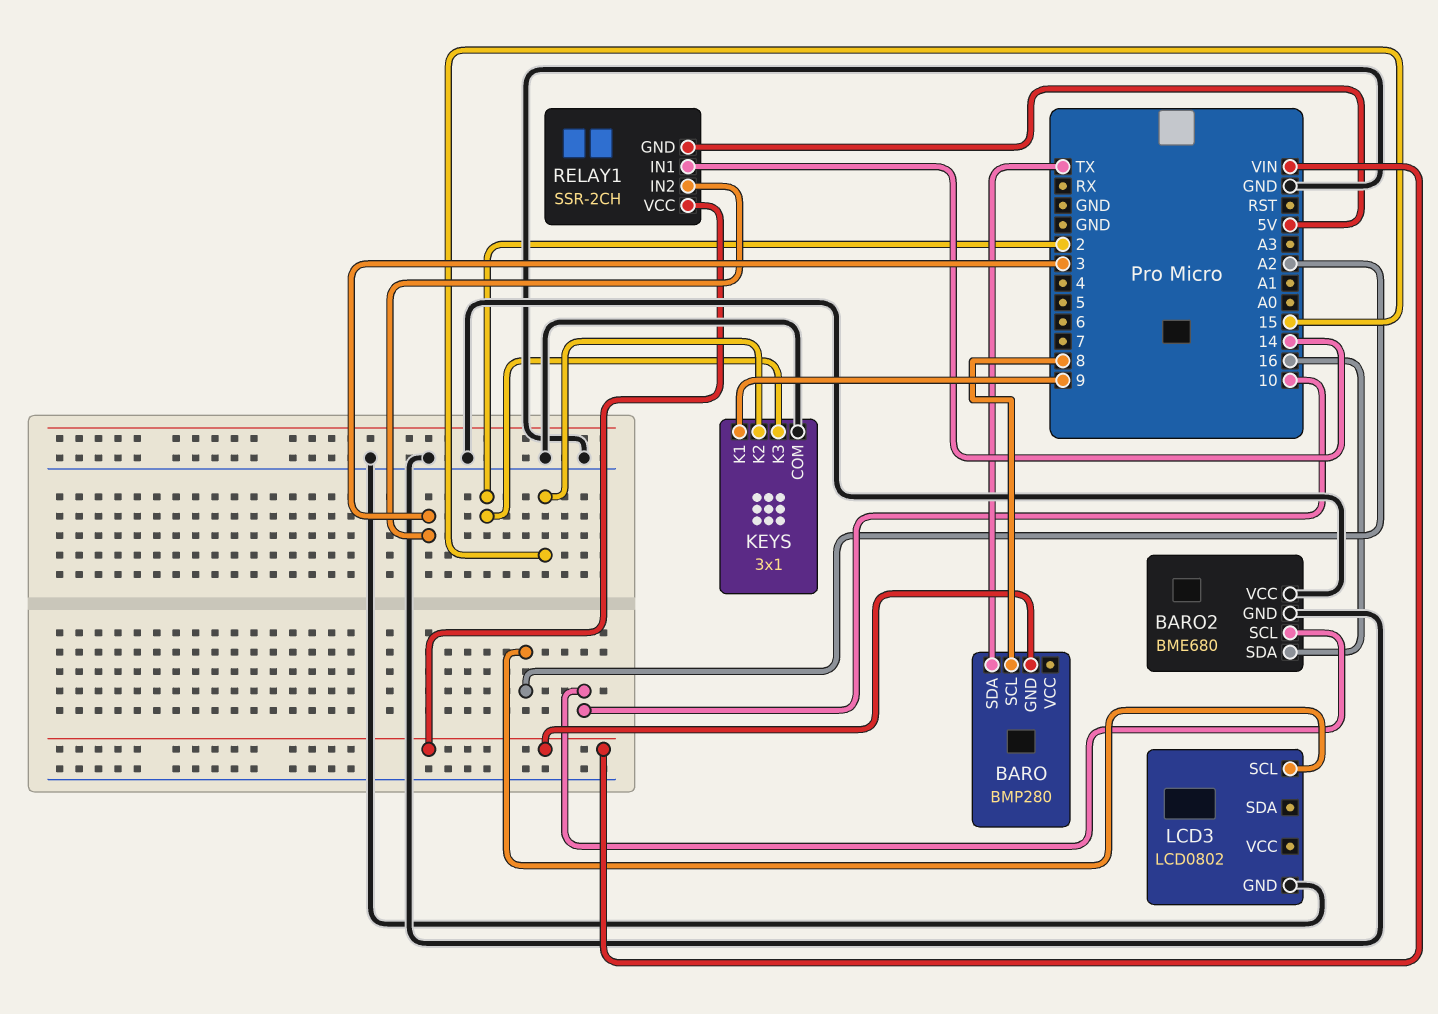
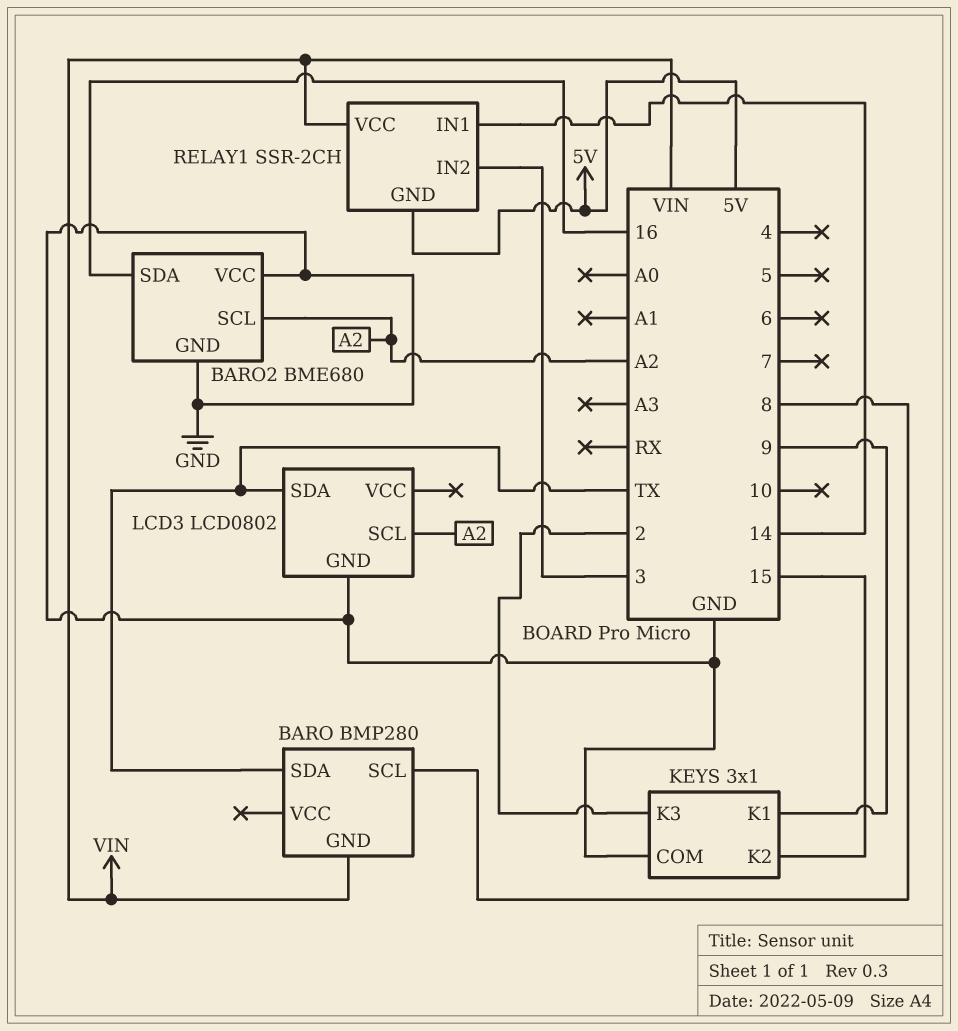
BARO2 pin SCL: 10 -> A2
LCD3 pin SDA: none -> TX

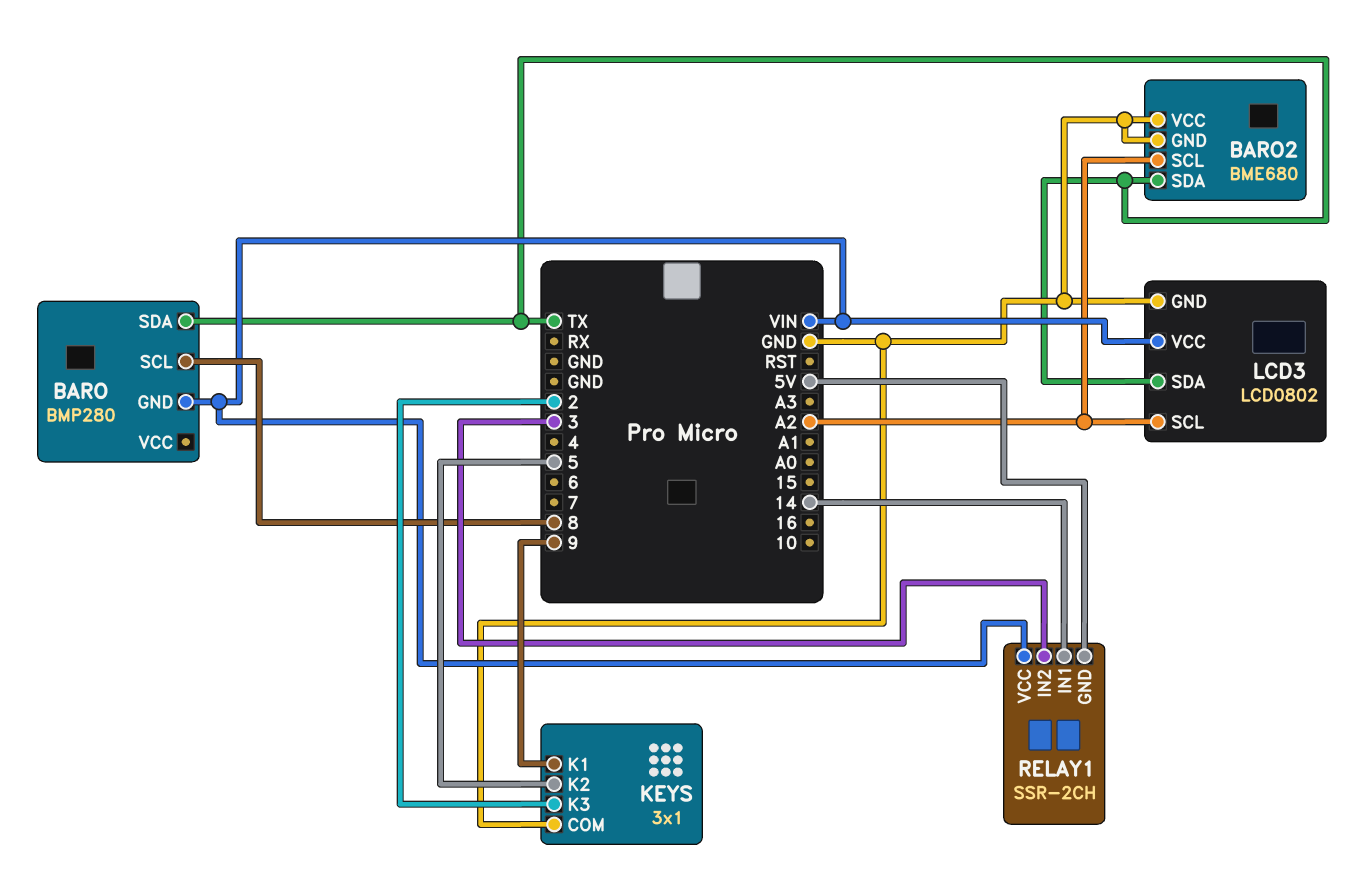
BARO2 pin SDA: 16 -> TX
KEYS pin K2: 15 -> 5
LCD3 pin VCC: none -> VIN

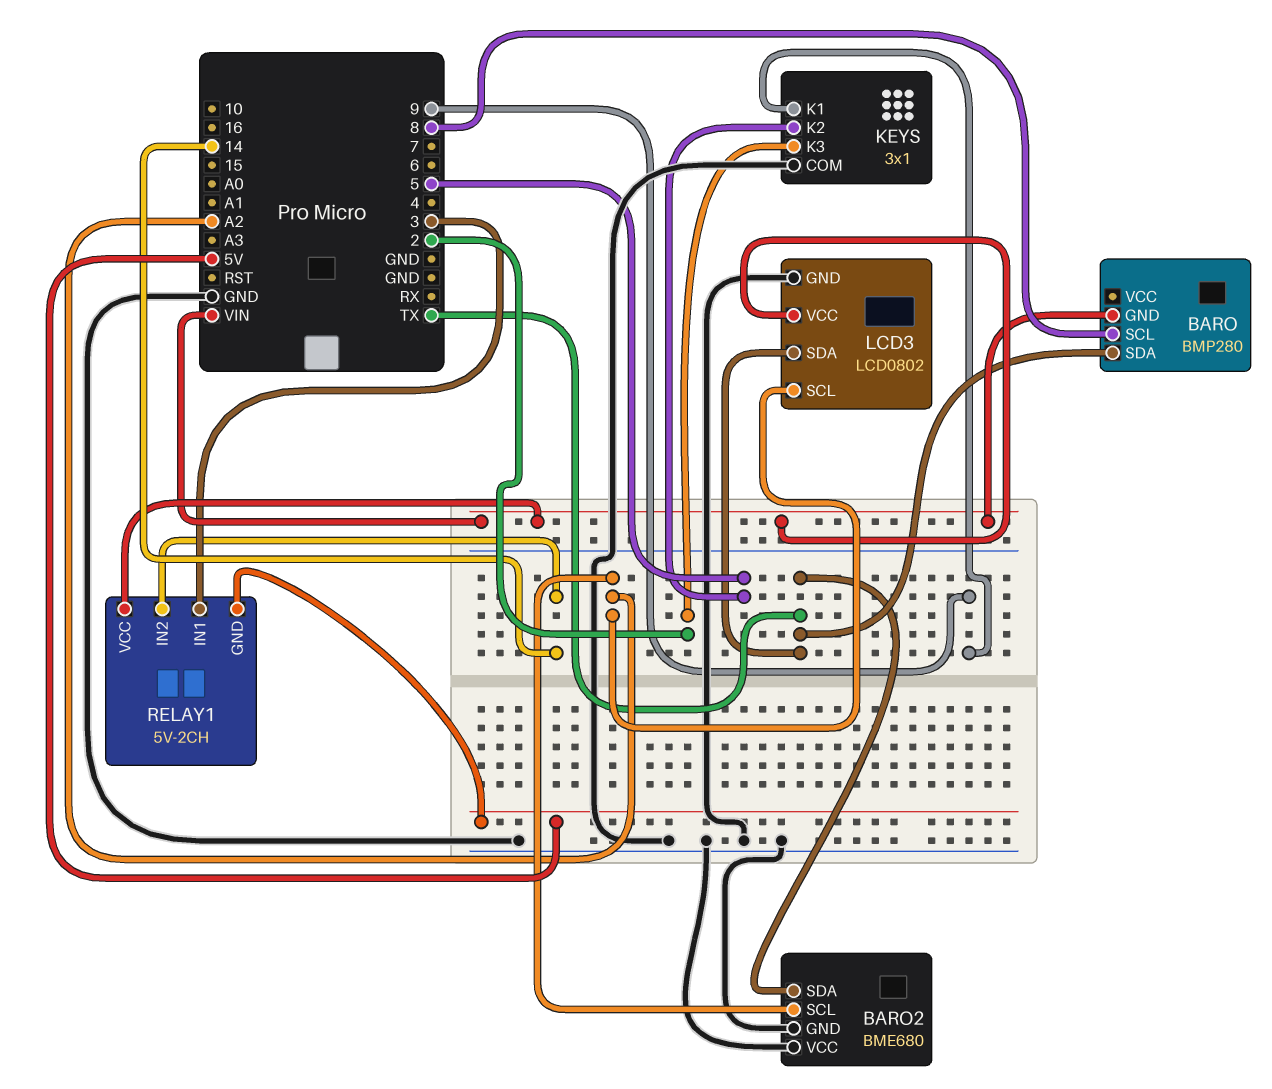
RELAY1: SSR-2CH -> 5V-2CH
RELAY1 pin IN1: 14 -> 3
RELAY1 pin IN2: 3 -> 14

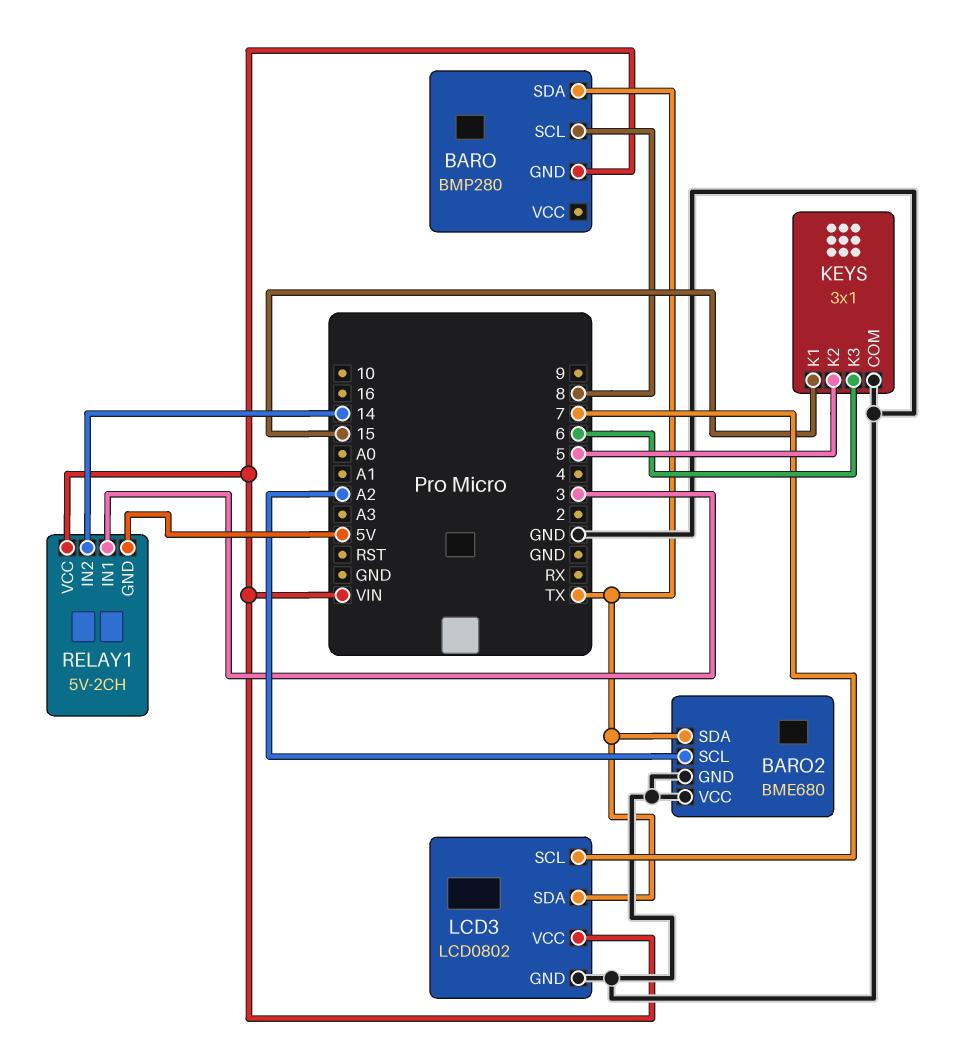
KEYS pin K1: 9 -> 15
KEYS pin K3: 2 -> 6
LCD3 pin SCL: A2 -> 7

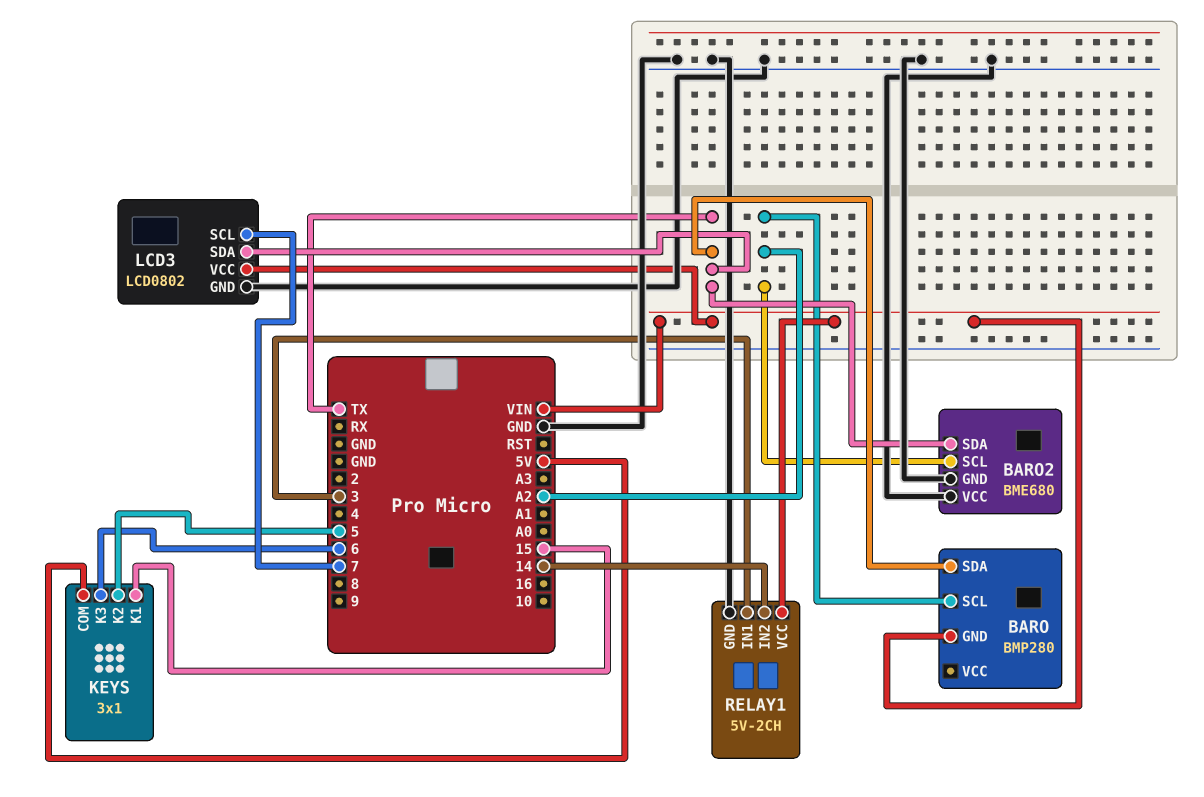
BARO pin SCL: 8 -> A2
KEYS pin COM: GND -> 5V
RELAY1 pin GND: 5V -> GND

